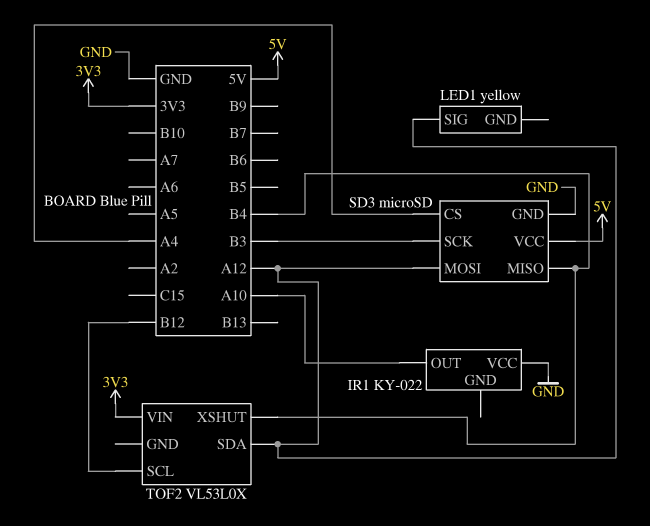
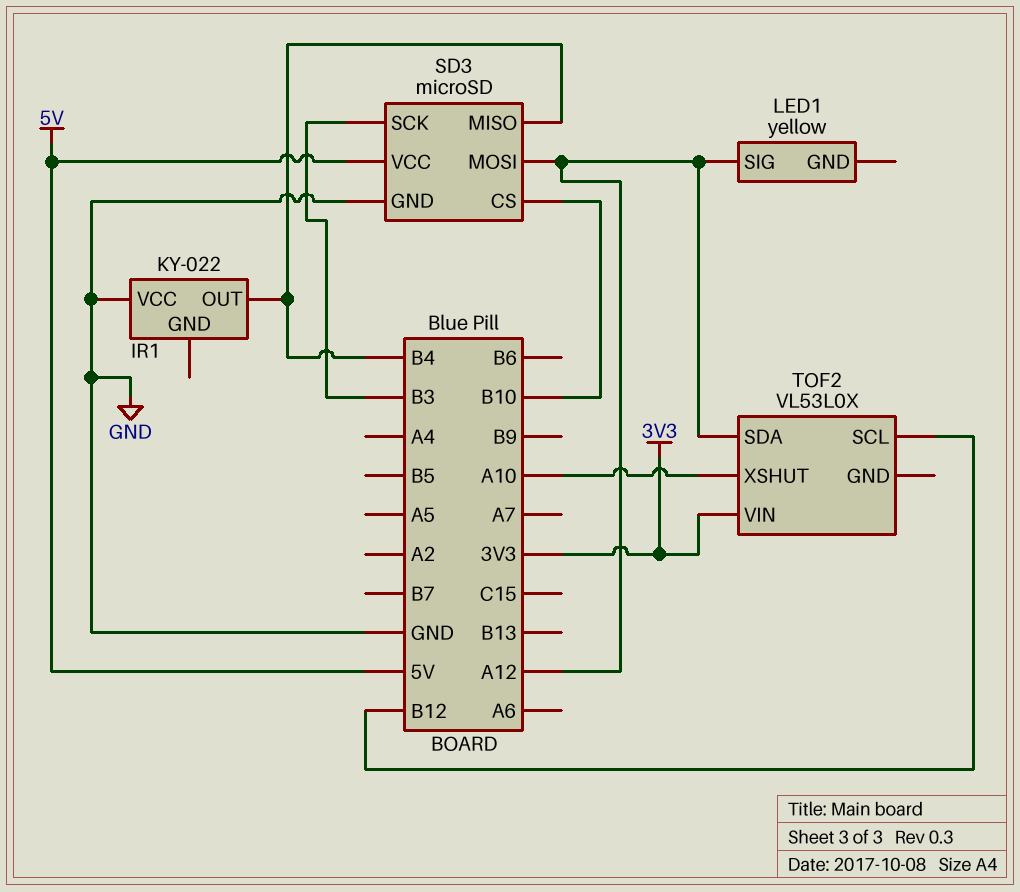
IR1 pin OUT: A10 -> B4
SD3 pin CS: A4 -> B10
TOF2 pin XSHUT: B4 -> A10

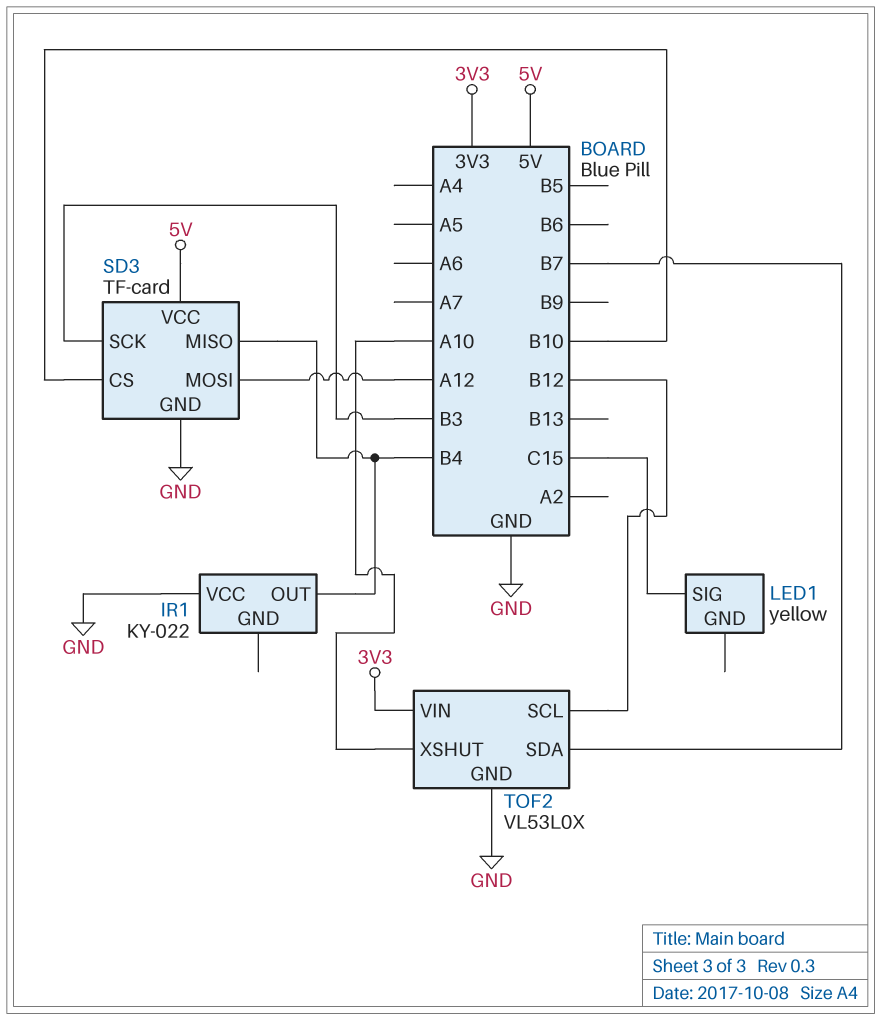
LED1 pin SIG: A12 -> C15
SD3: microSD -> TF-card
TOF2 pin GND: none -> GND
TOF2 pin SDA: A12 -> B7

